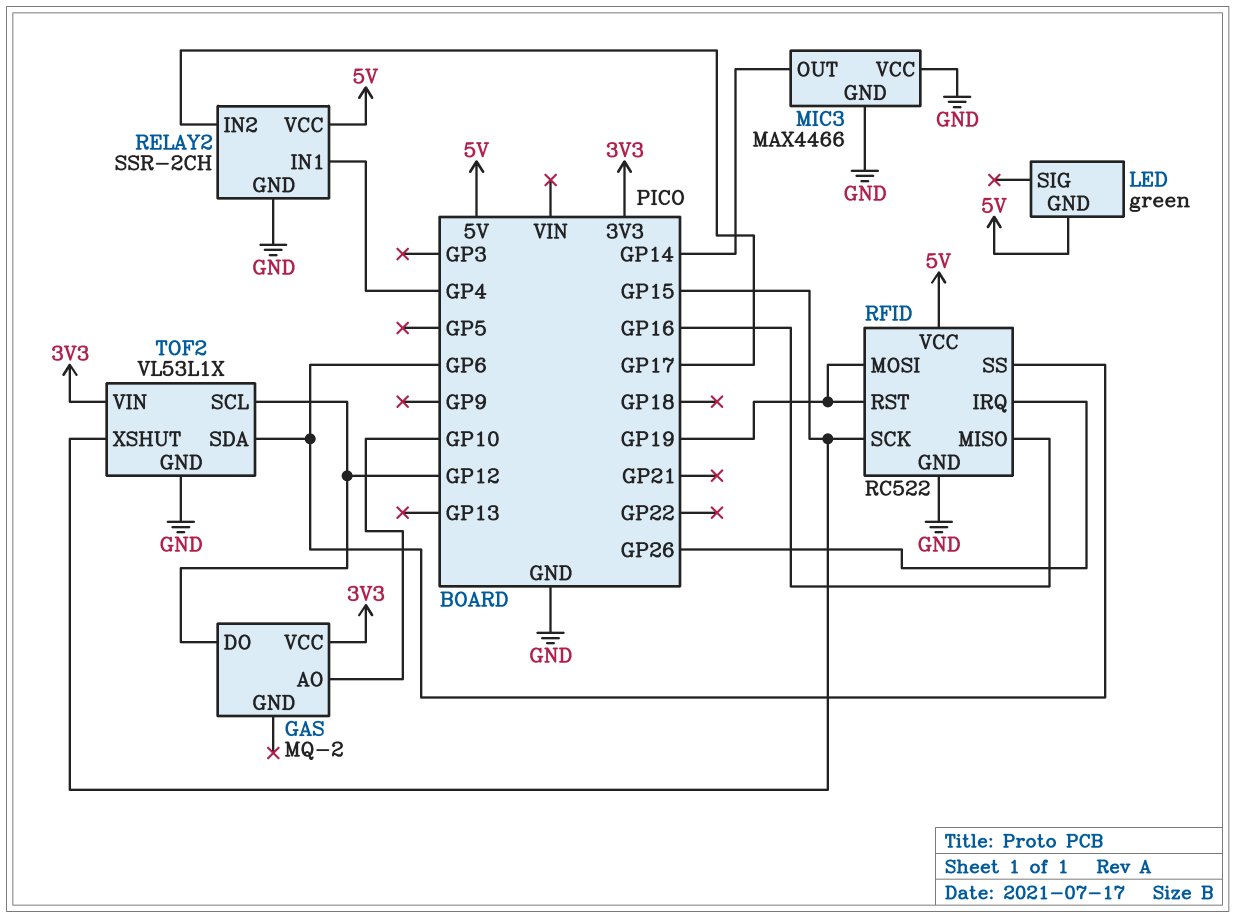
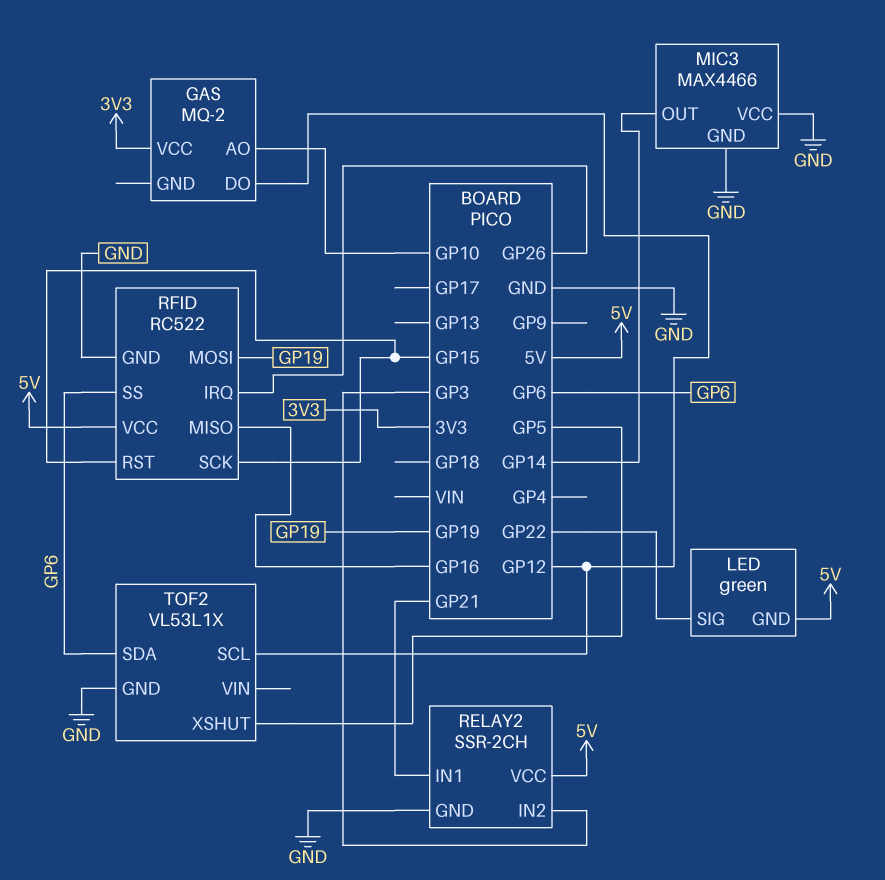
LED pin SIG: none -> GP22
RELAY2 pin IN1: GP4 -> GP21
RELAY2 pin IN2: GP17 -> GP3
RFID pin RST: GP19 -> GP15
TOF2 pin VIN: 3V3 -> none
TOF2 pin XSHUT: GP15 -> GP5

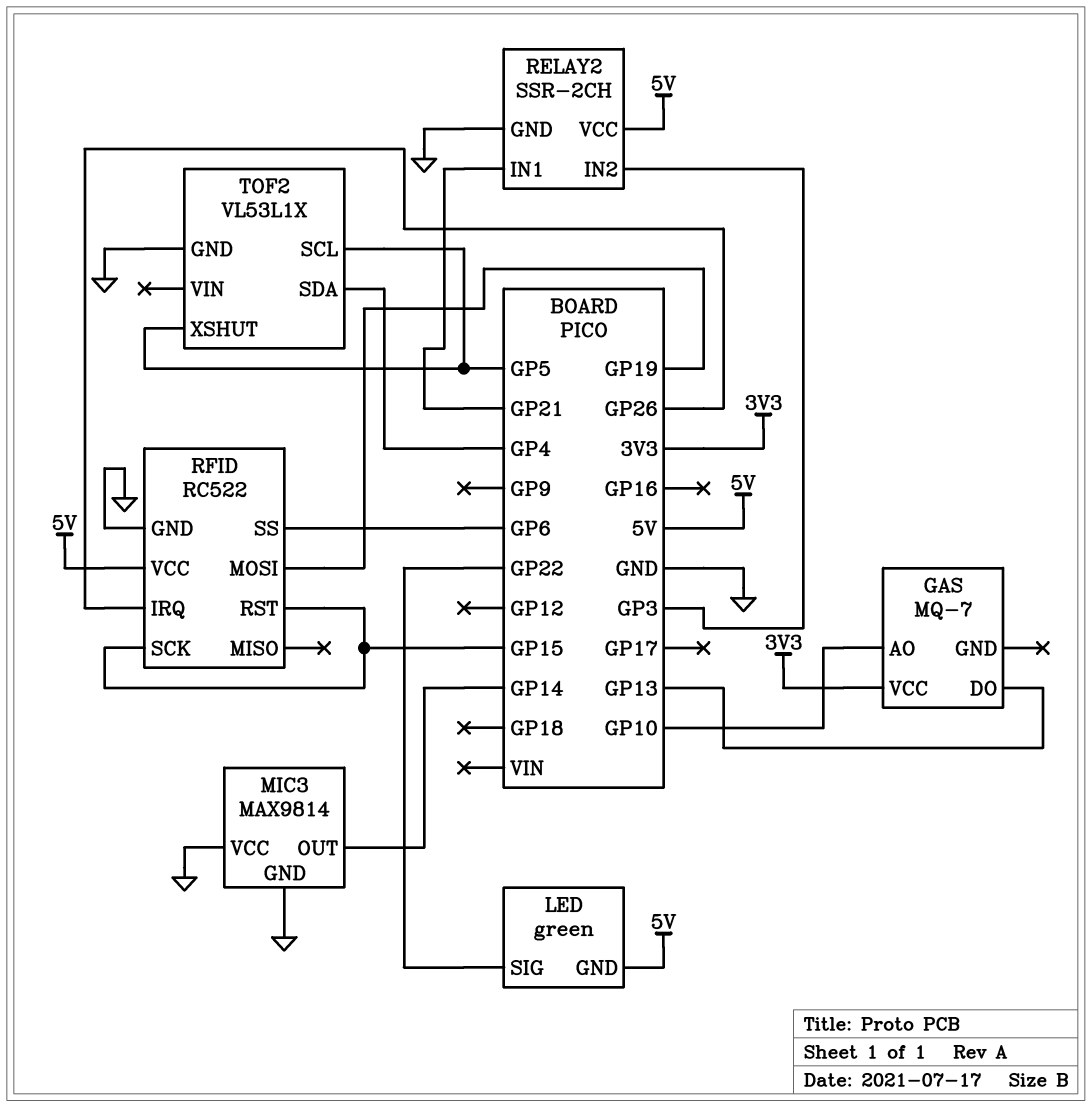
GAS: MQ-2 -> MQ-7
GAS pin DO: GP12 -> GP13
MIC3: MAX4466 -> MAX9814
RFID pin MISO: GP16 -> none
TOF2 pin SCL: GP12 -> GP5
TOF2 pin SDA: GP6 -> GP4

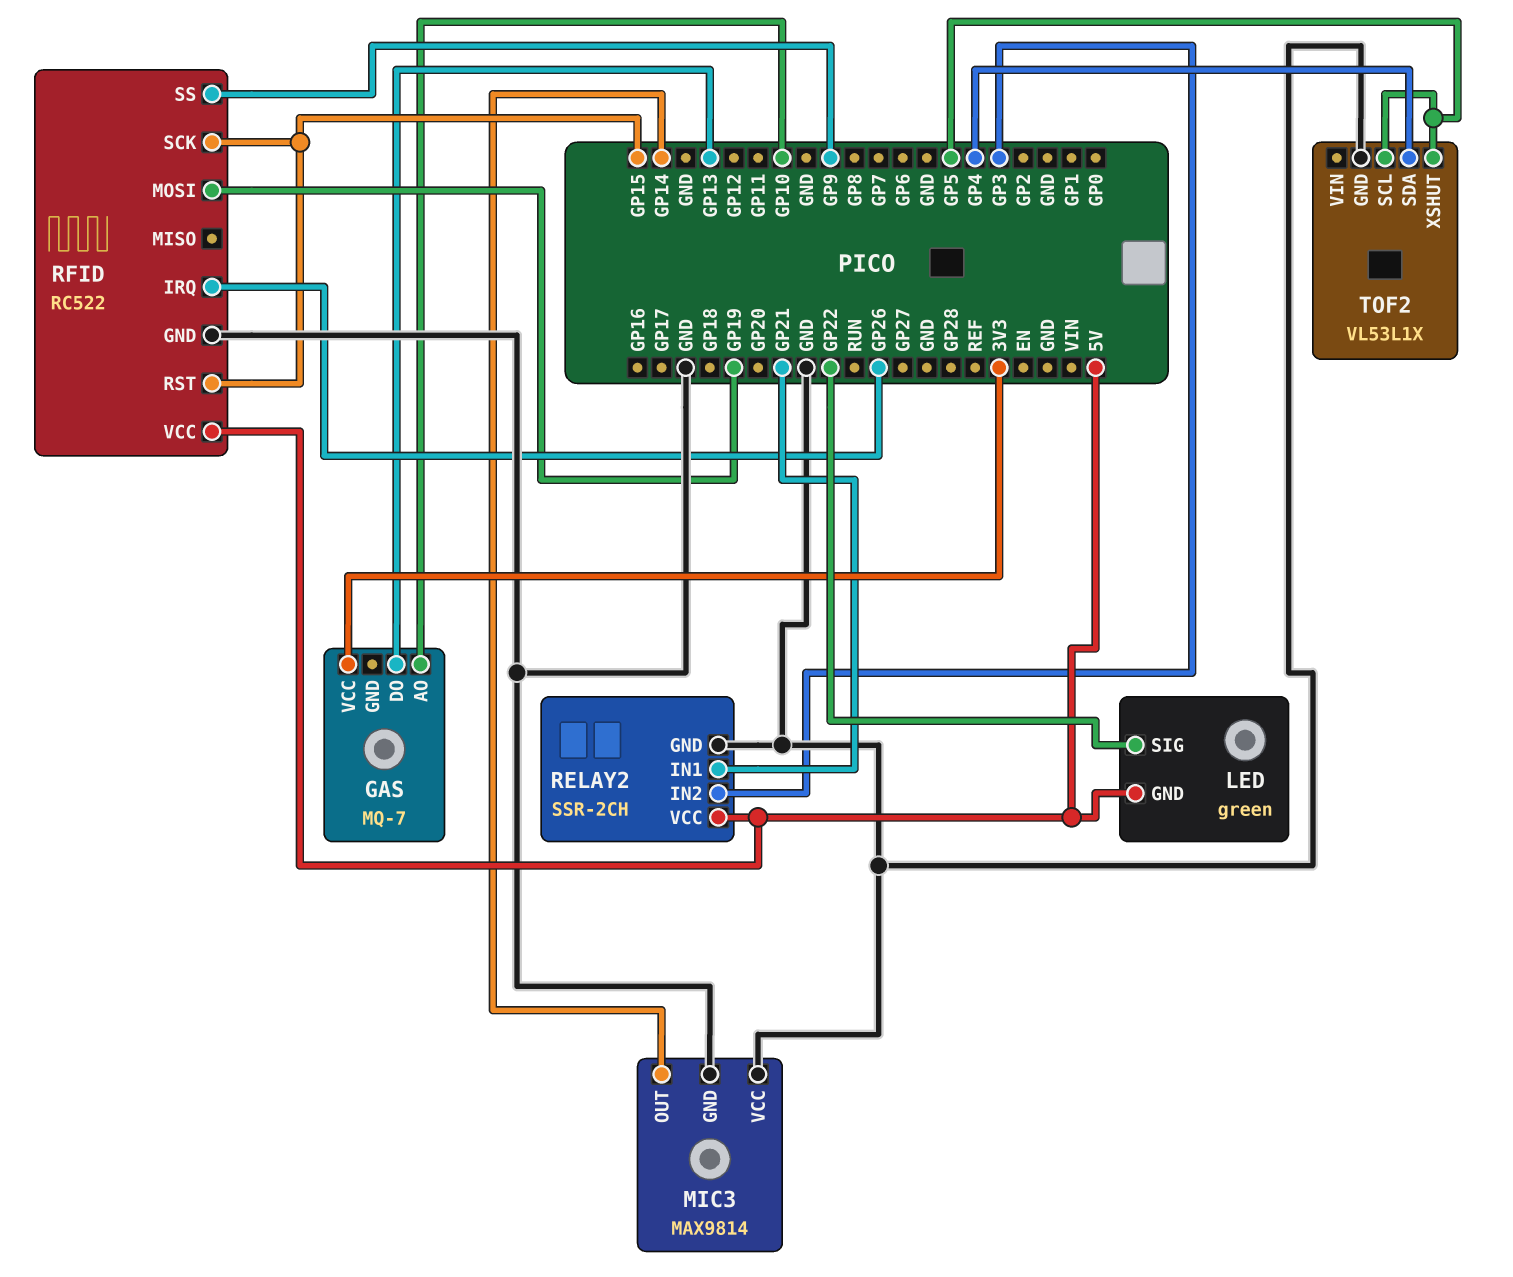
RFID pin SS: GP6 -> GP9

